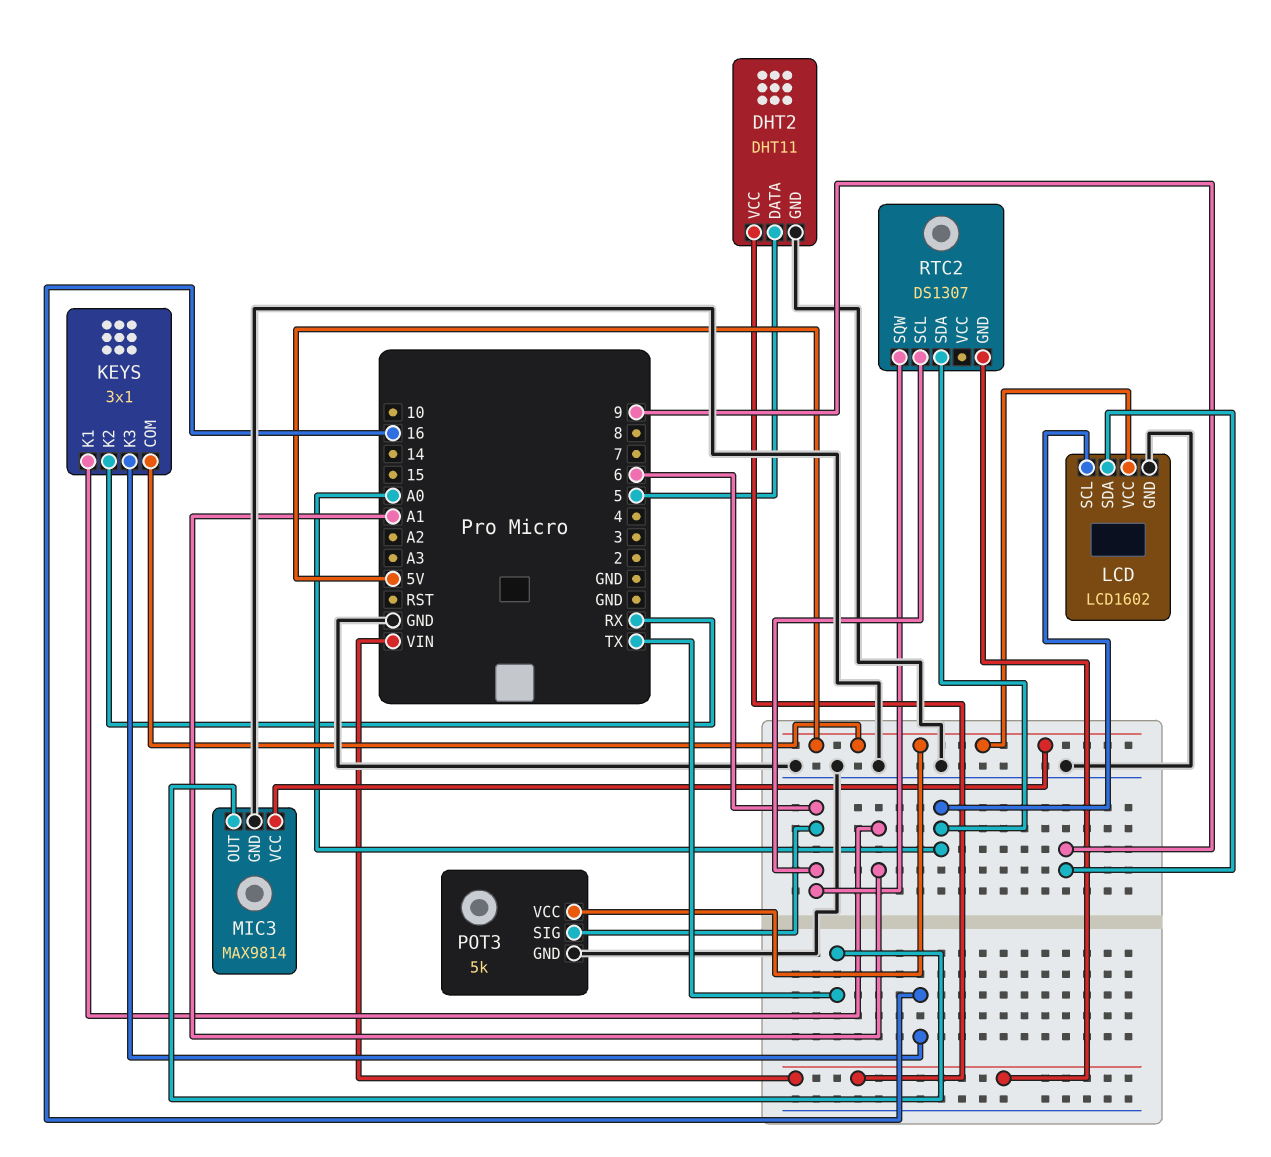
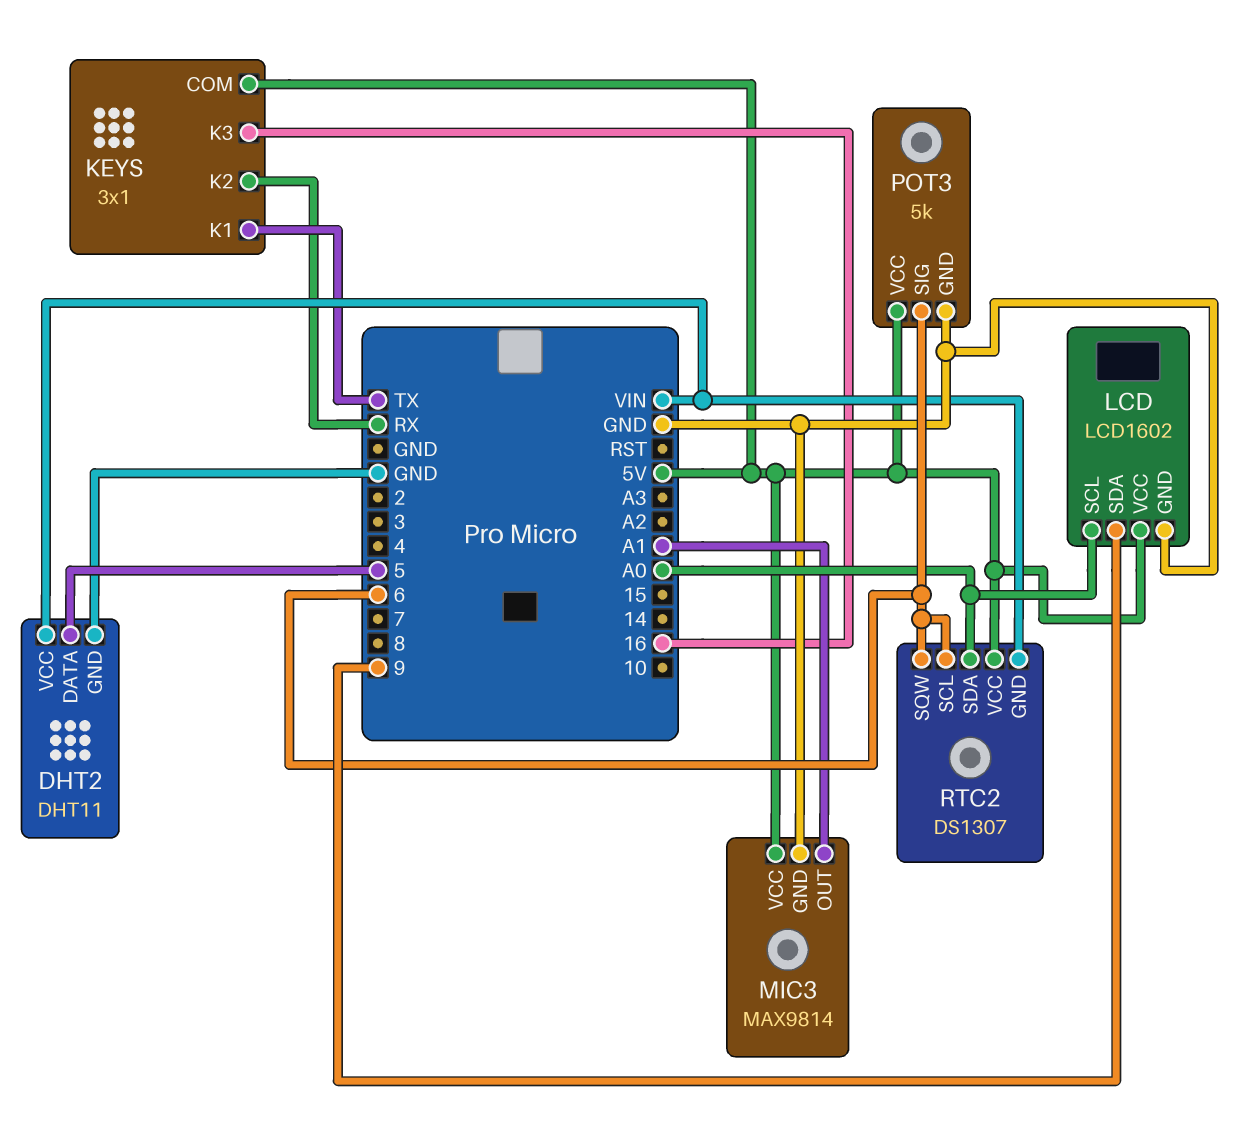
KEYS pin K1: A1 -> TX
MIC3 pin OUT: TX -> A1
RTC2 pin VCC: none -> 5V

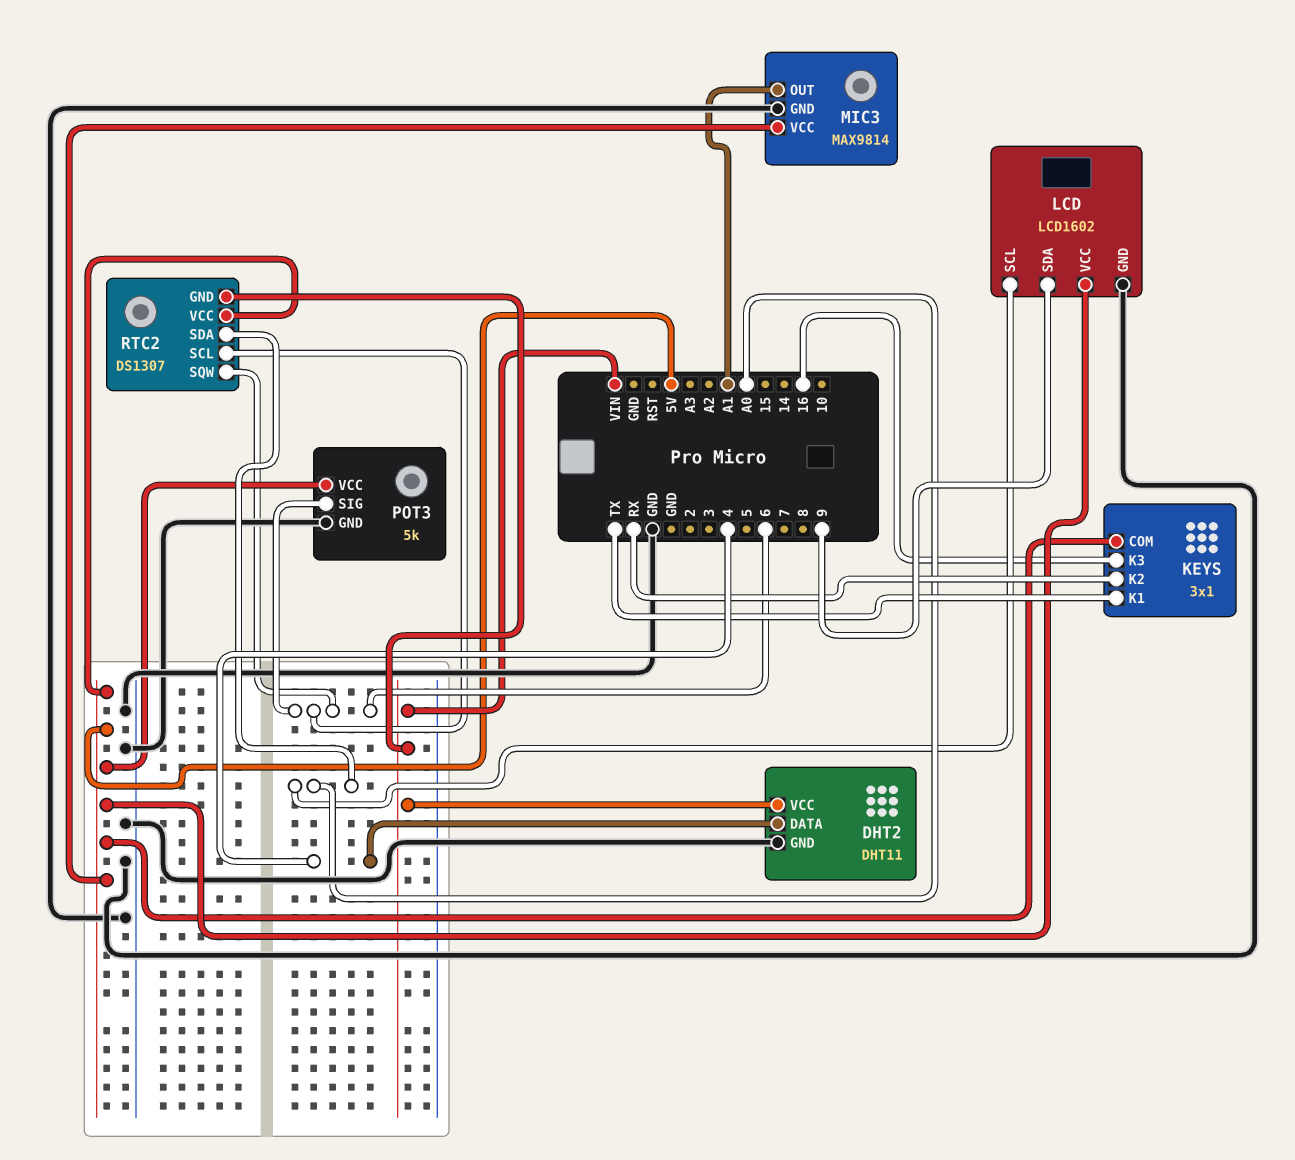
DHT2 pin DATA: 5 -> 4

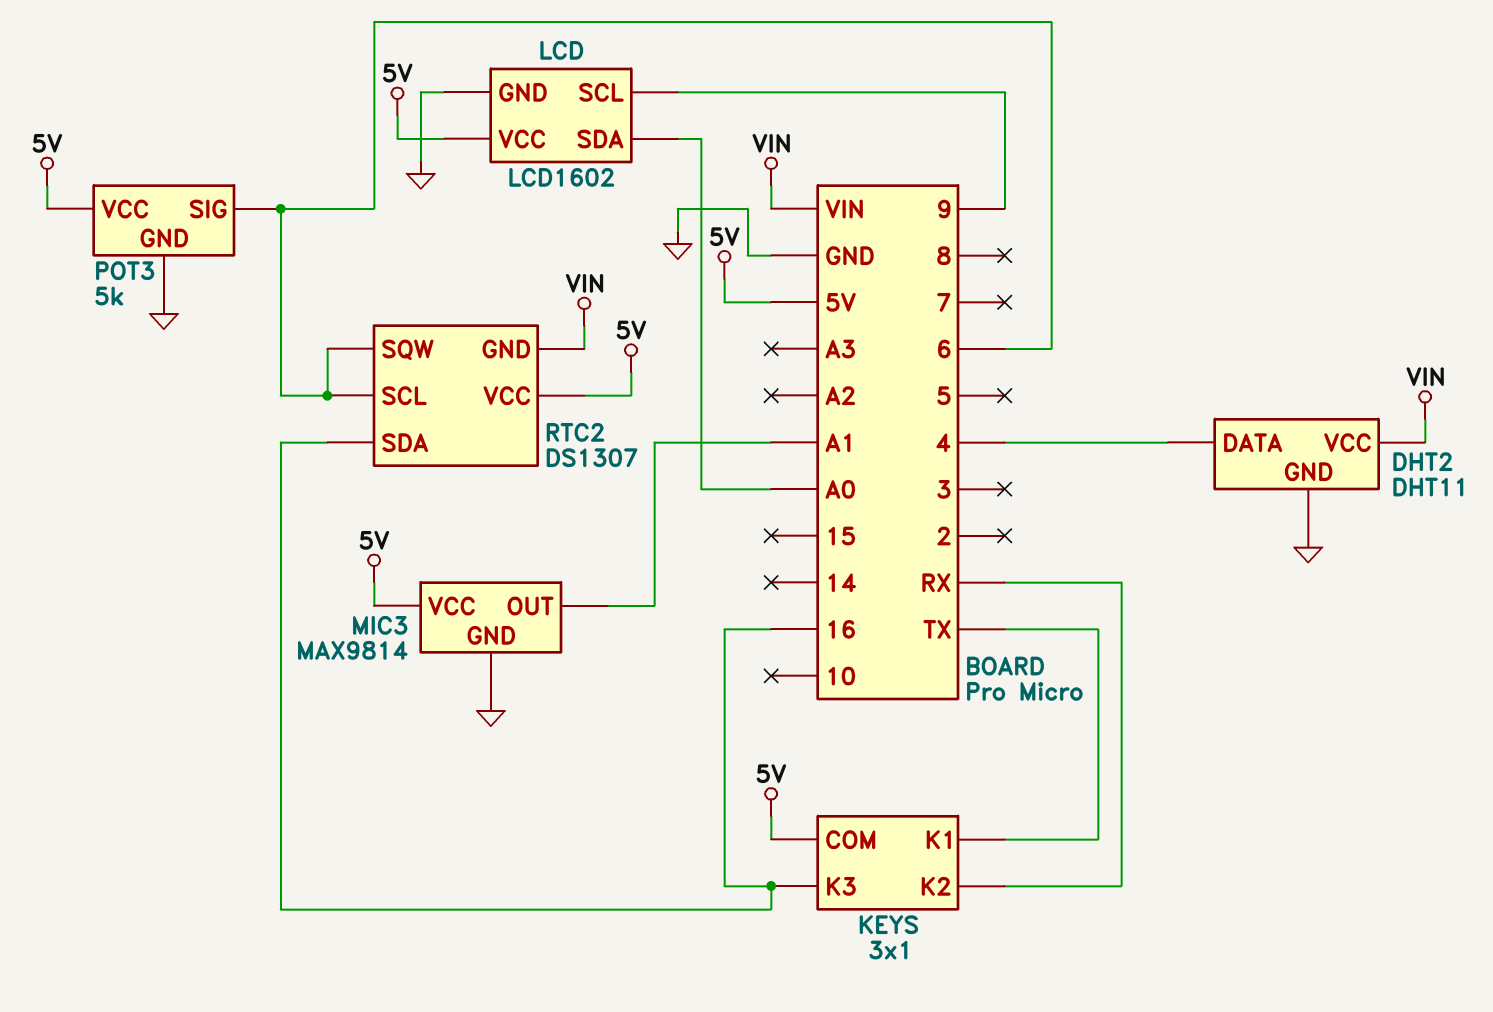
LCD pin SCL: A0 -> 9
LCD pin SDA: 9 -> A0
RTC2 pin SDA: A0 -> 16

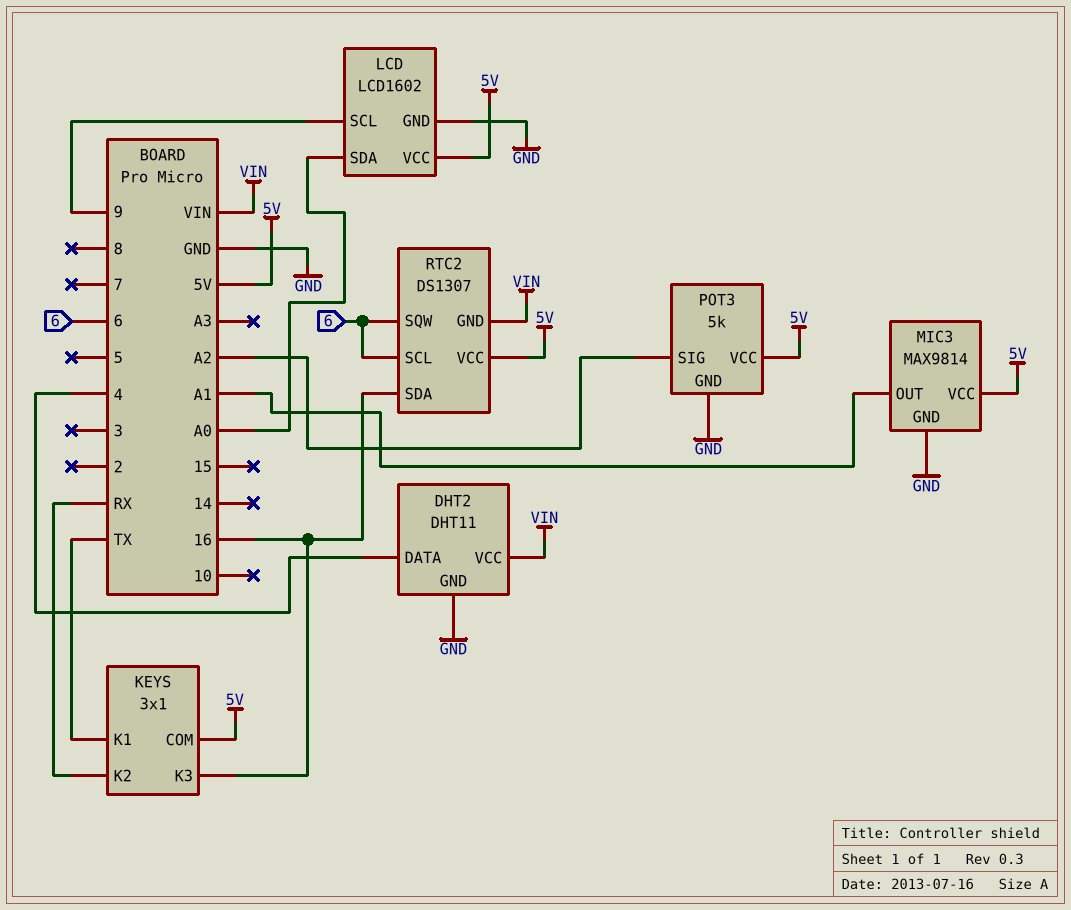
POT3 pin SIG: 6 -> A2

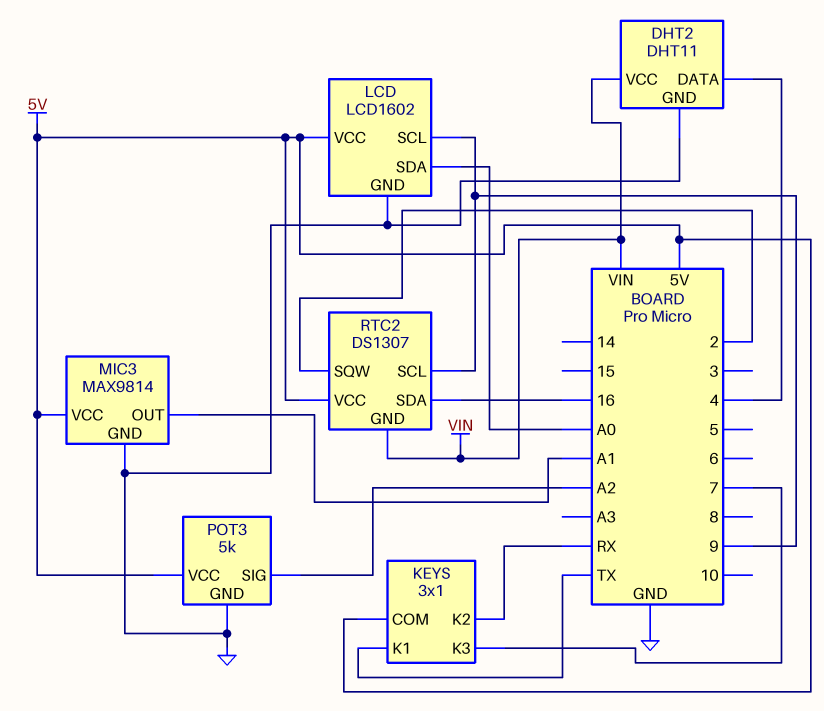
KEYS pin K3: 16 -> 7
RTC2 pin SCL: 6 -> 9
RTC2 pin SQW: 6 -> 2

